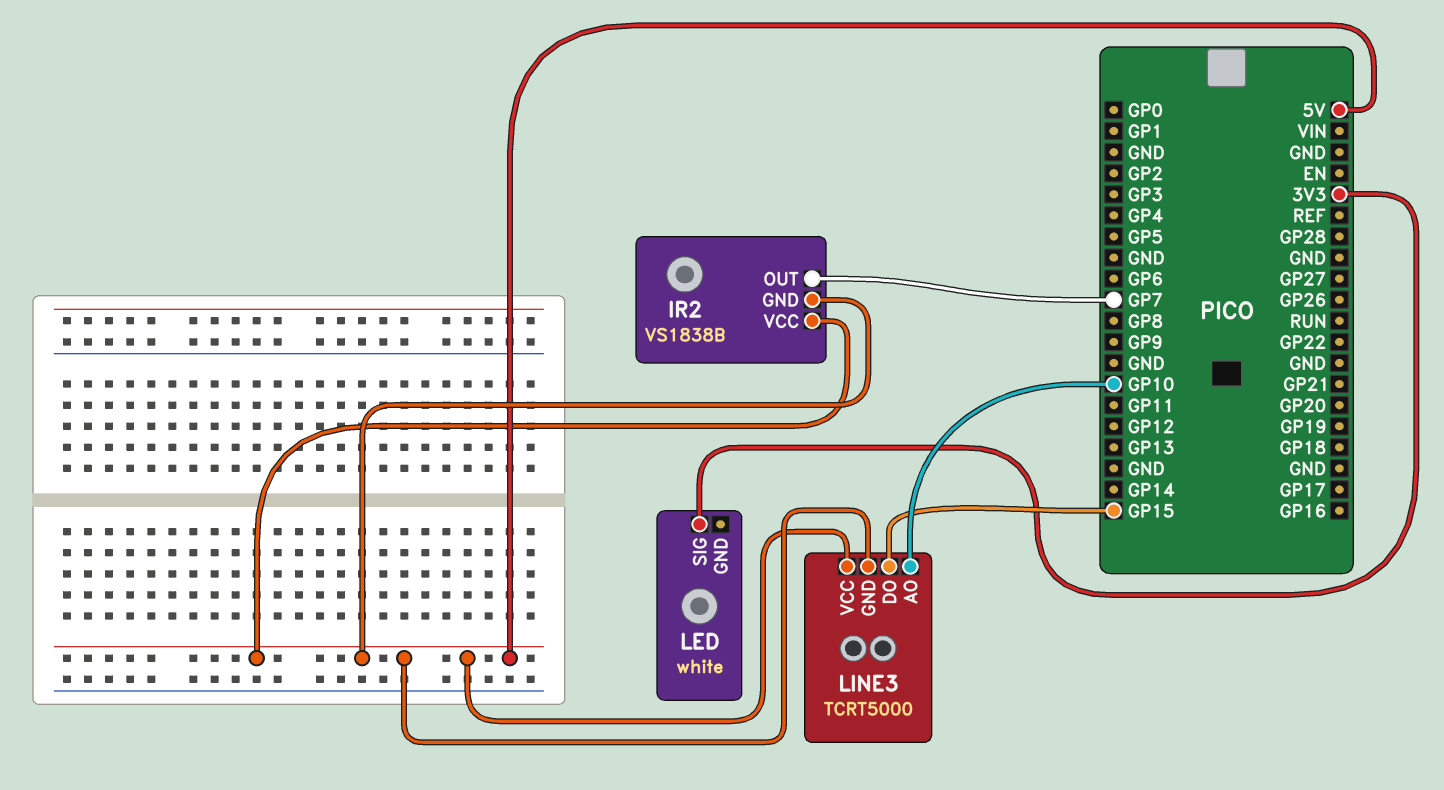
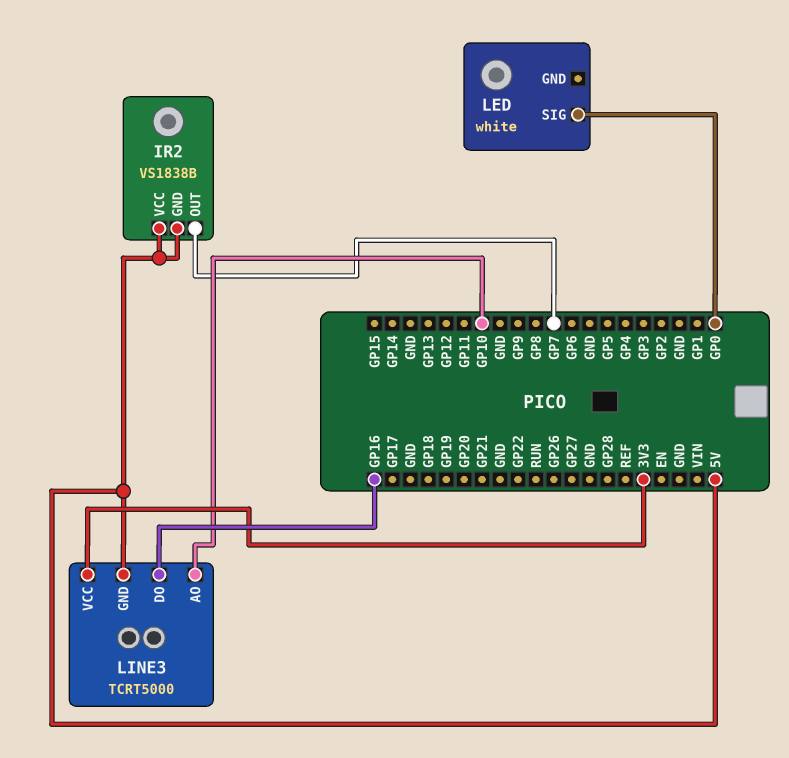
LED pin SIG: 3V3 -> GP0
LINE3 pin DO: GP15 -> GP16
LINE3 pin VCC: 5V -> 3V3

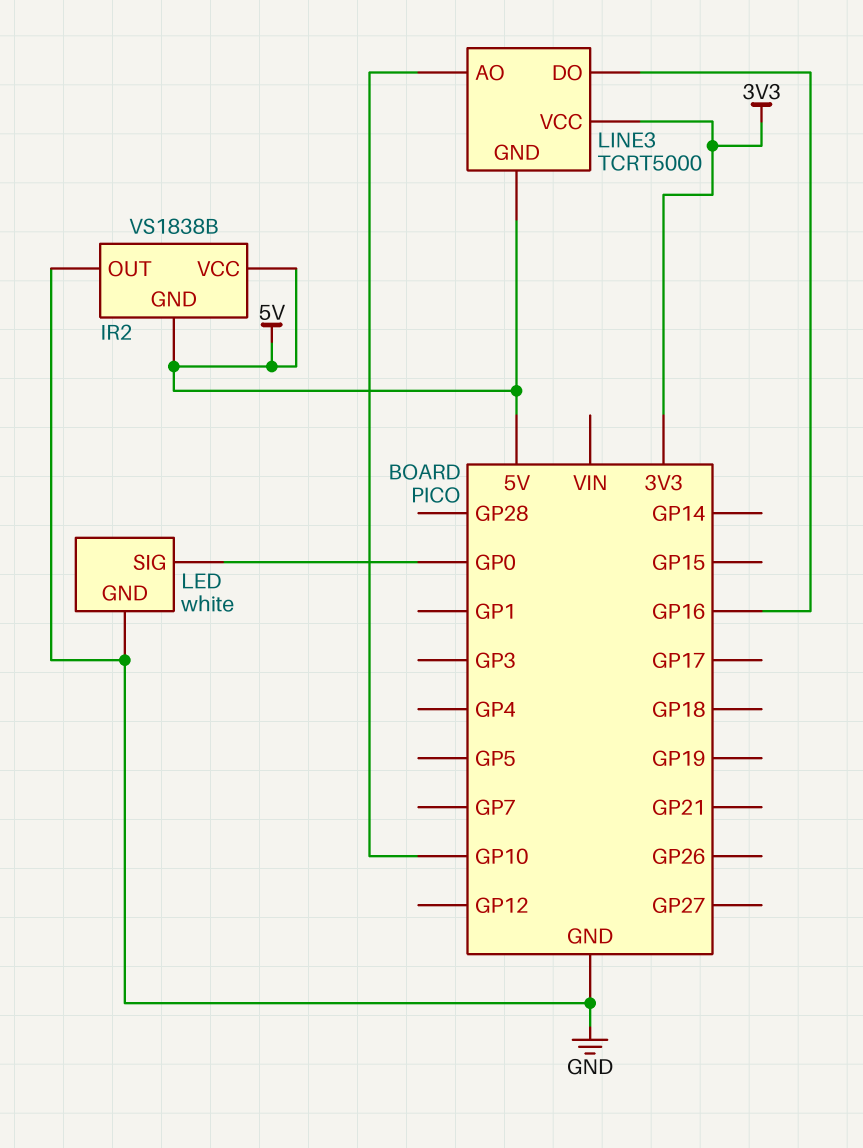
IR2 pin OUT: GP7 -> GND
LED pin GND: none -> GND

